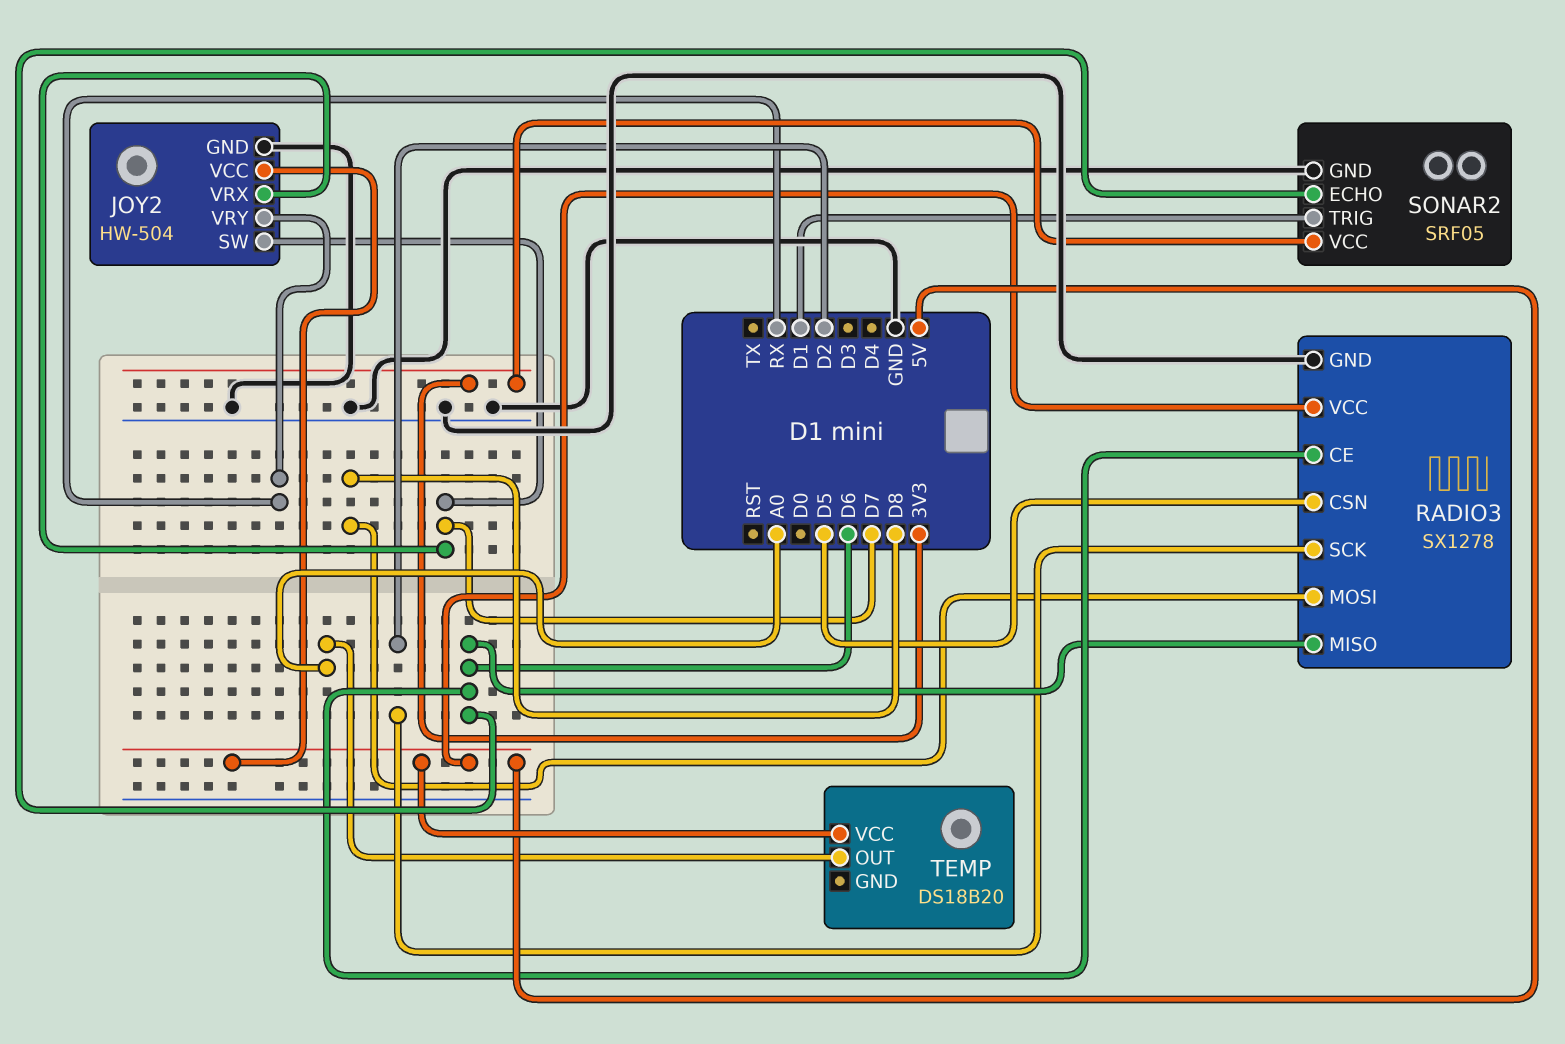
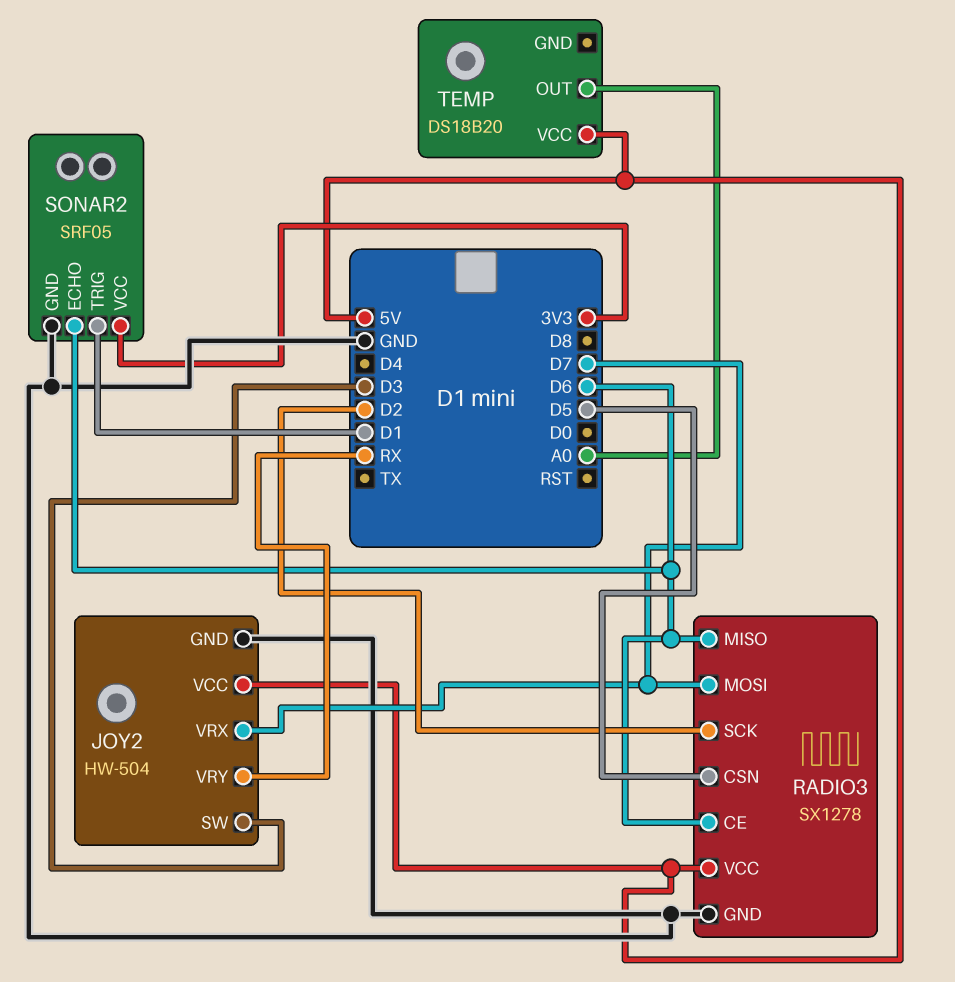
JOY2 pin SW: D7 -> D3
RADIO3 pin MOSI: D8 -> D7

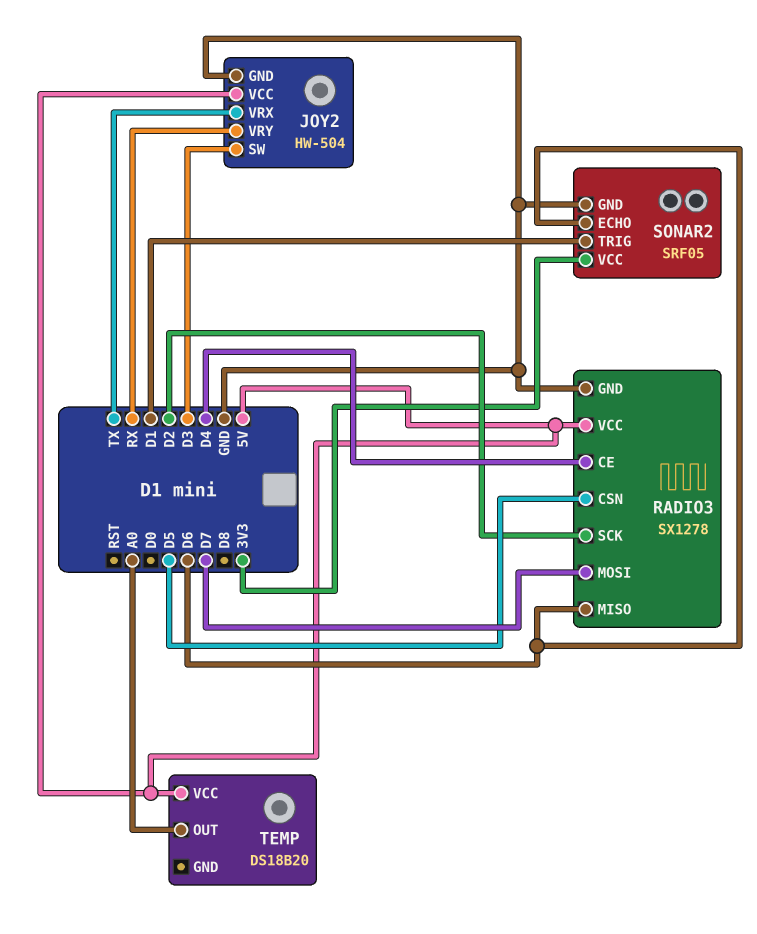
JOY2 pin VRX: D7 -> TX
RADIO3 pin CE: D6 -> D4

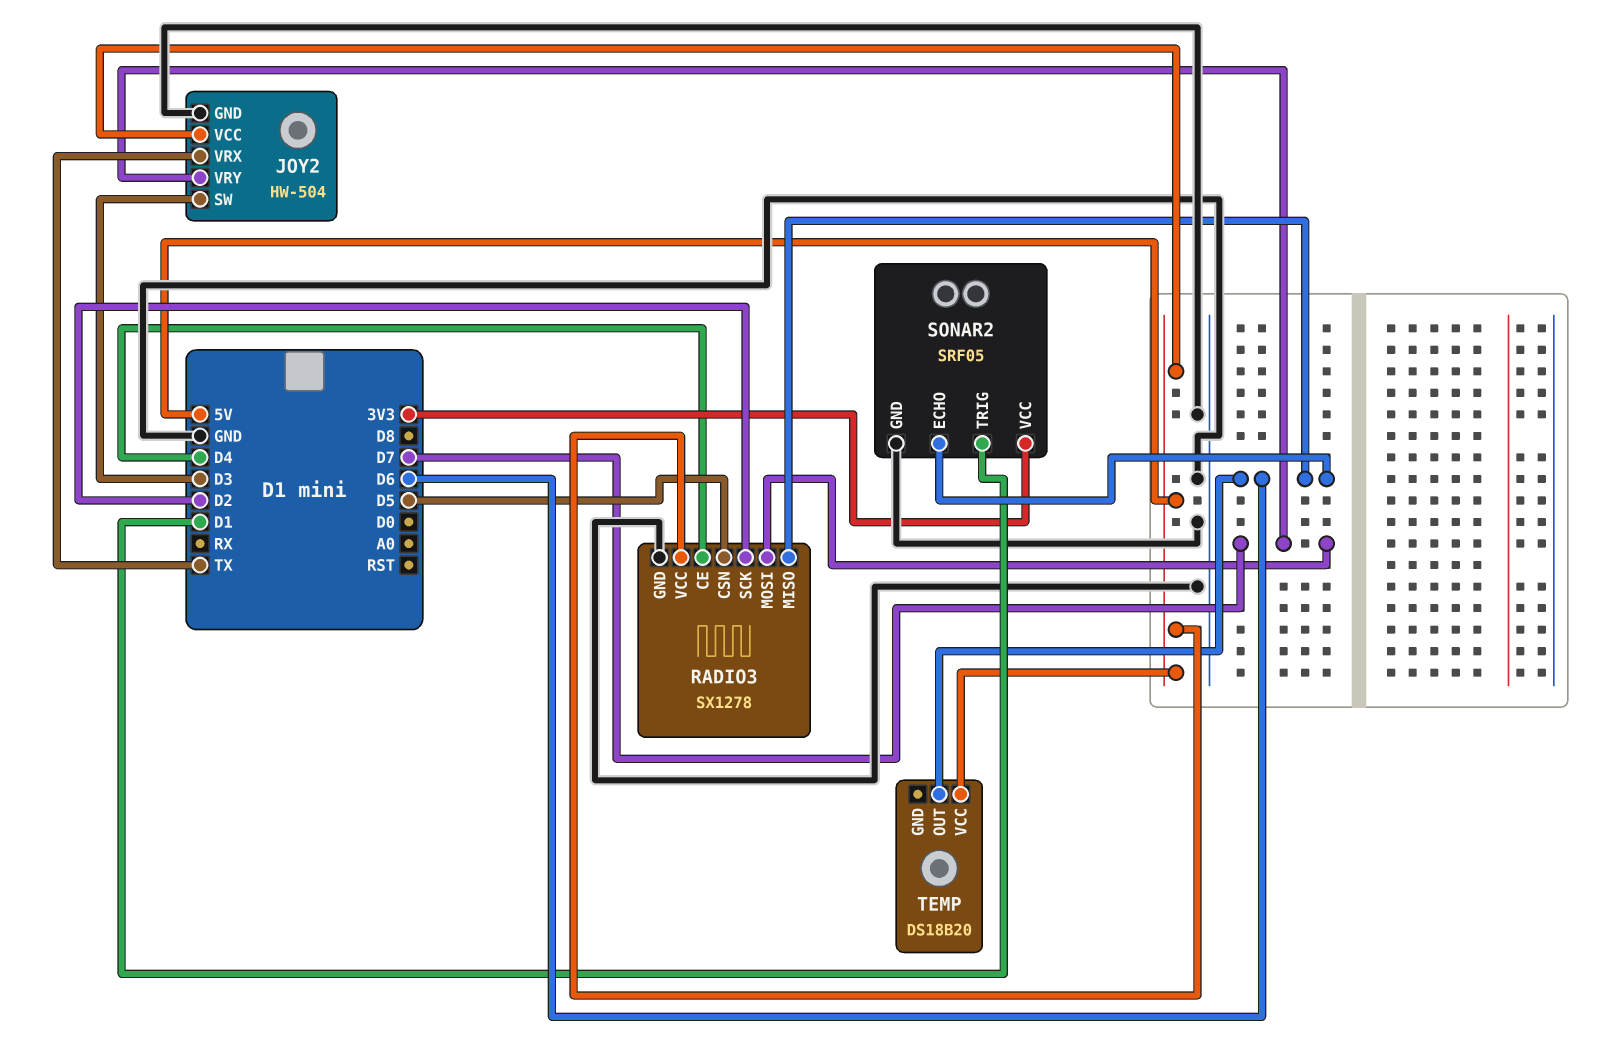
JOY2 pin VRY: RX -> D7
TEMP pin OUT: A0 -> D6

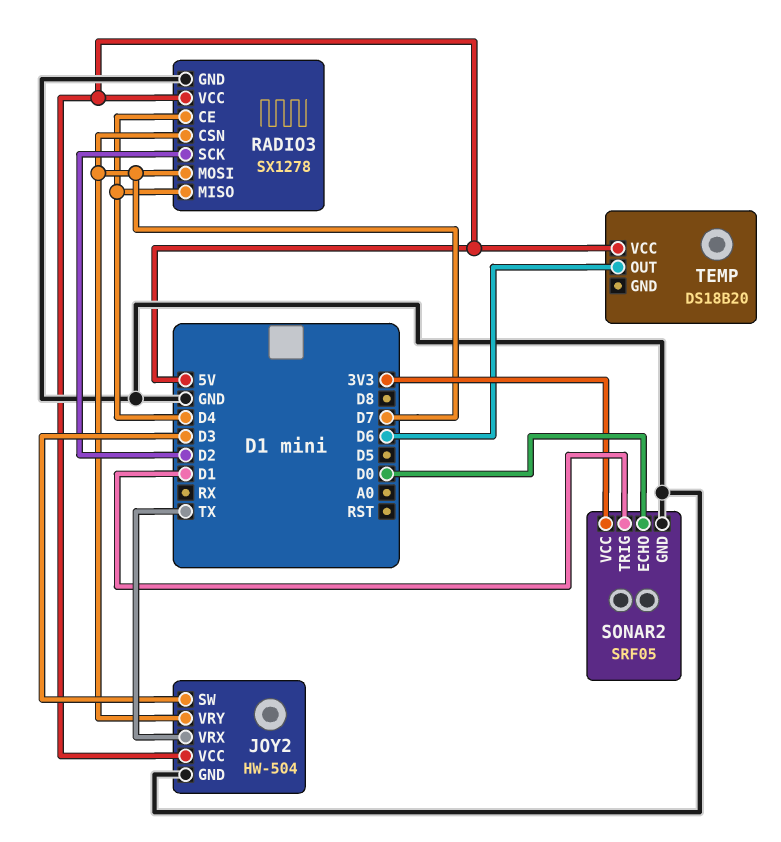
RADIO3 pin CSN: D5 -> D7
RADIO3 pin MISO: D6 -> D4
SONAR2 pin ECHO: D6 -> D0

